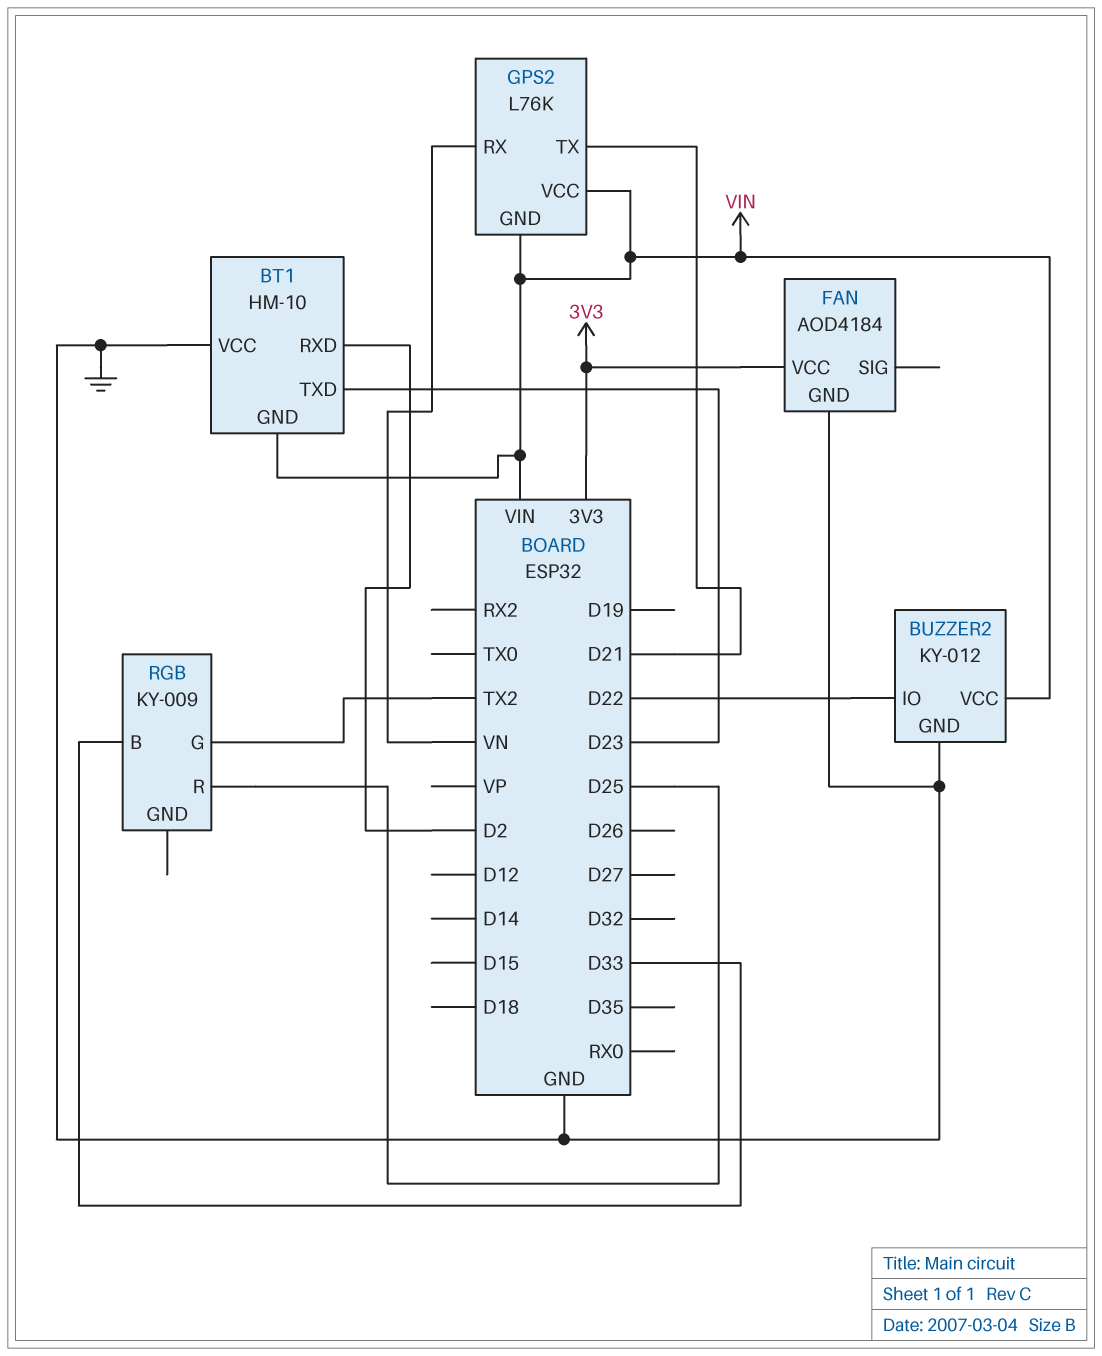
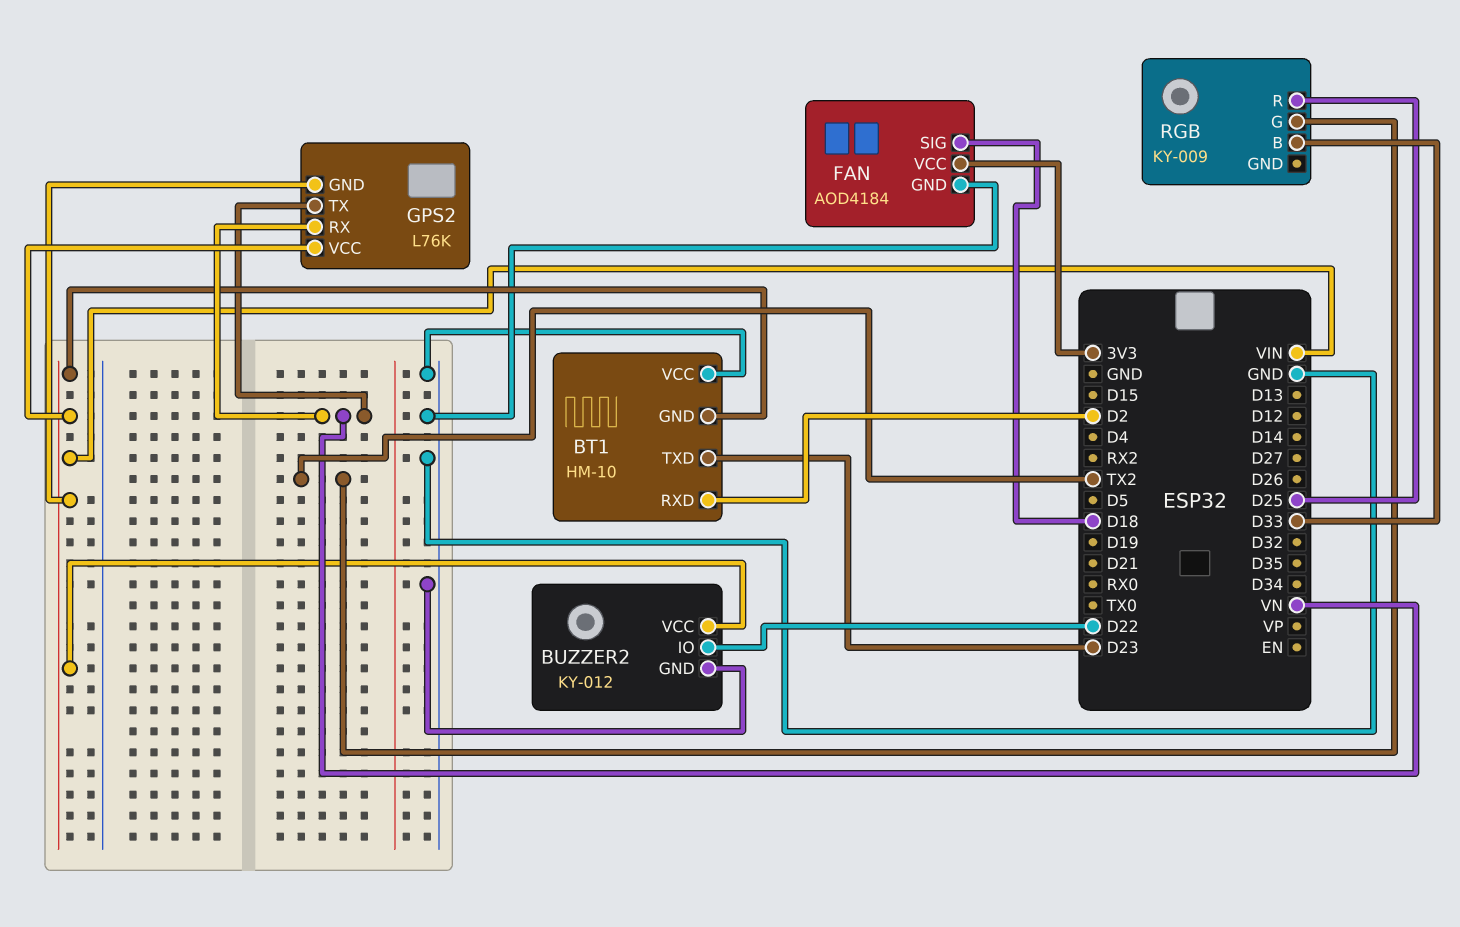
FAN pin SIG: none -> D18
GPS2 pin TX: D21 -> VN

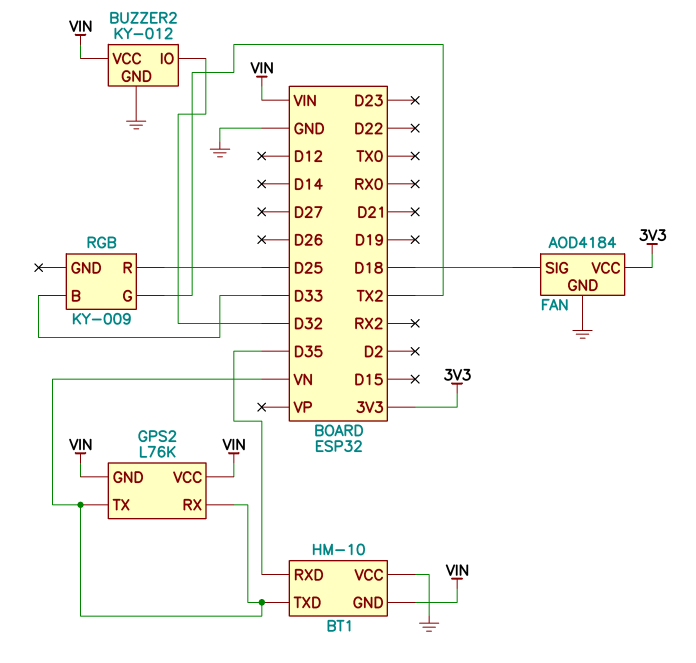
BT1 pin RXD: D2 -> D35
BT1 pin TXD: D23 -> VN
BUZZER2 pin IO: D22 -> D32

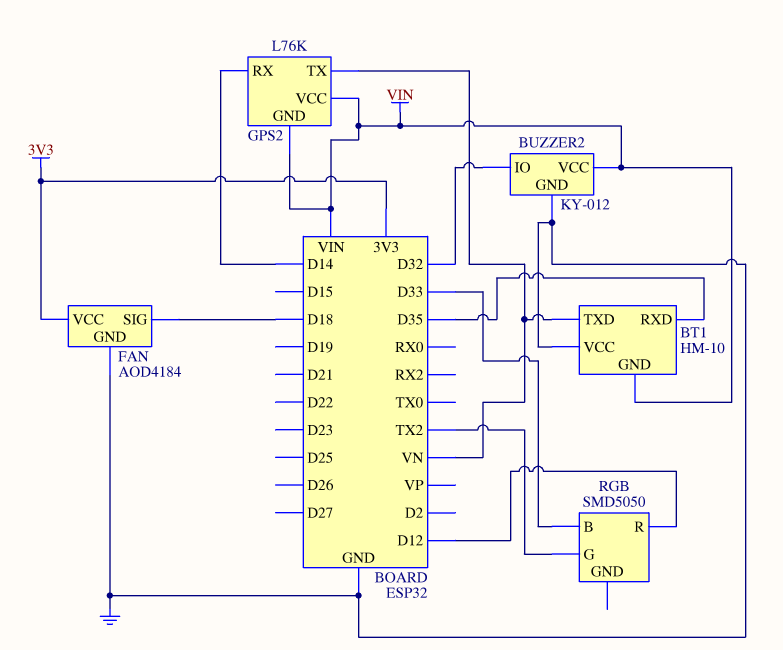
GPS2 pin RX: VN -> D14
RGB: KY-009 -> SMD5050
RGB pin R: D25 -> D12

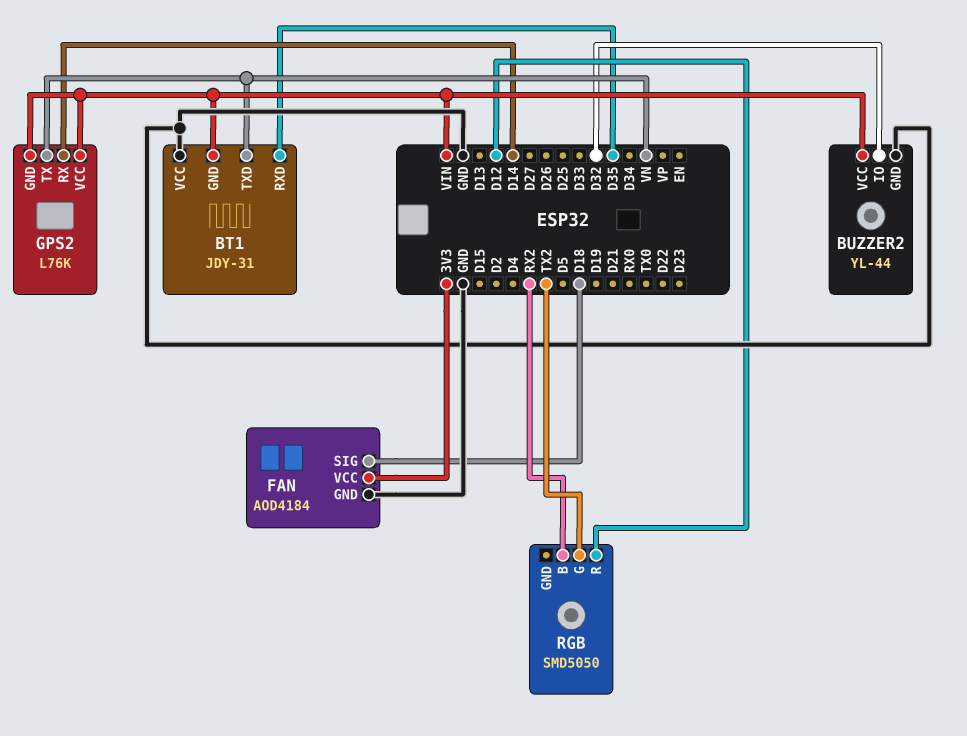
BT1: HM-10 -> JDY-31
BUZZER2: KY-012 -> YL-44
RGB pin B: D33 -> RX2

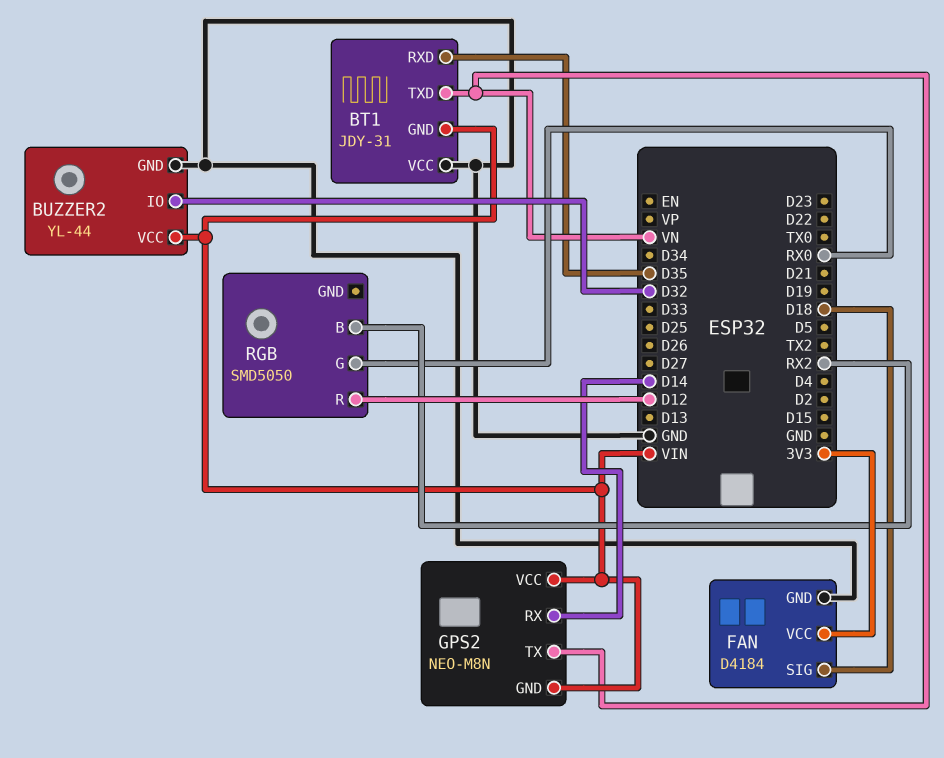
FAN: AOD4184 -> D4184
GPS2: L76K -> NEO-M8N
RGB pin G: TX2 -> RX0

